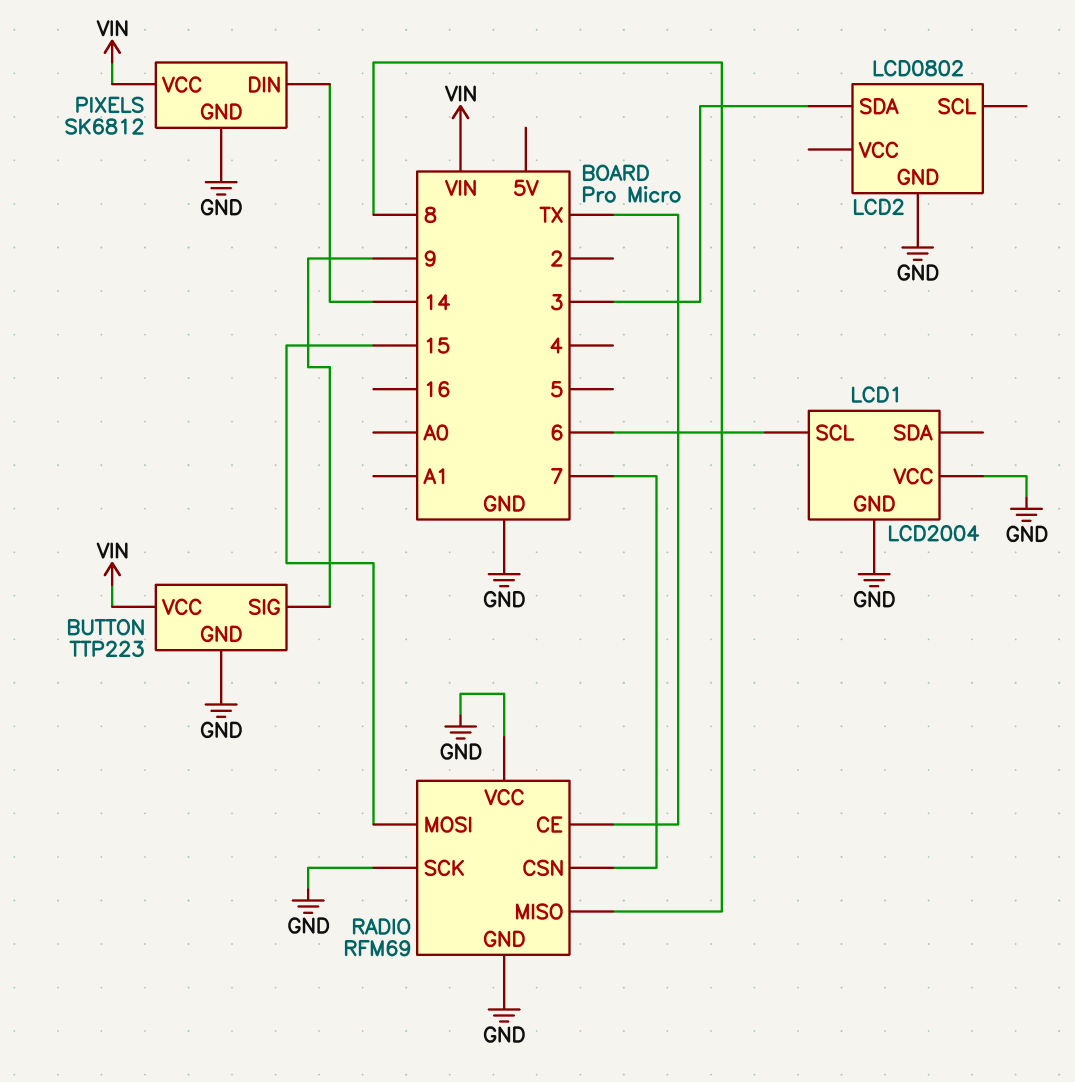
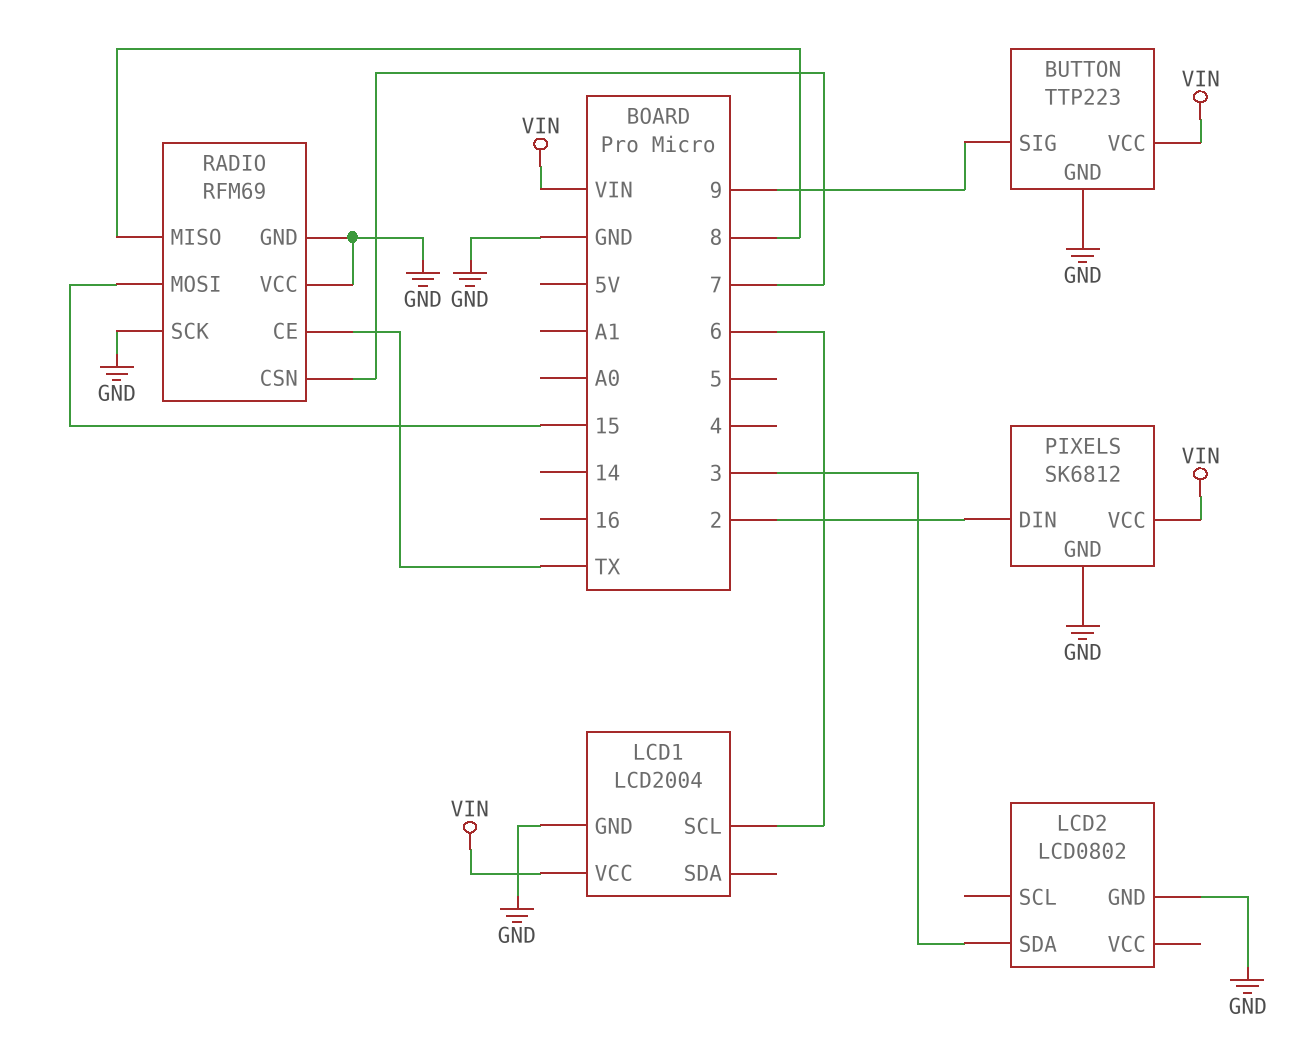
LCD1 pin VCC: GND -> VIN
PIXELS pin DIN: 14 -> 2

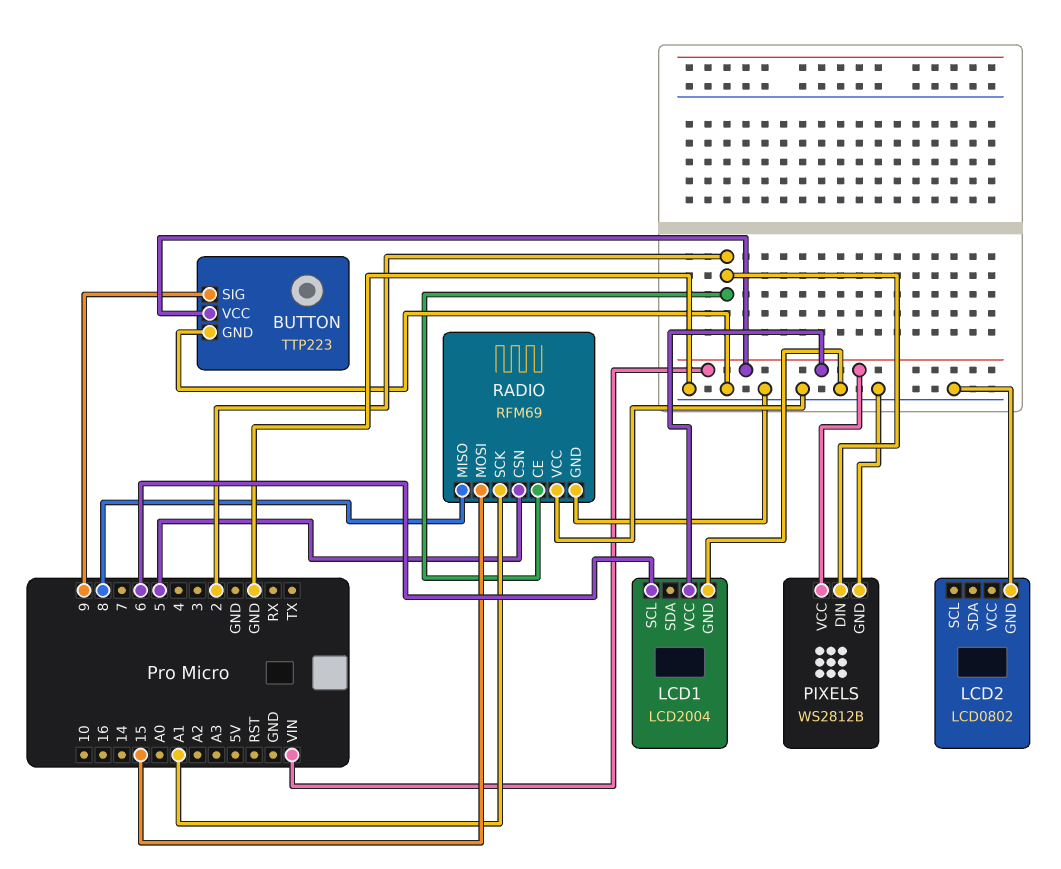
LCD2 pin SDA: 3 -> none
PIXELS: SK6812 -> WS2812B
RADIO pin CE: TX -> 2
RADIO pin CSN: 7 -> 5
RADIO pin SCK: GND -> A1

